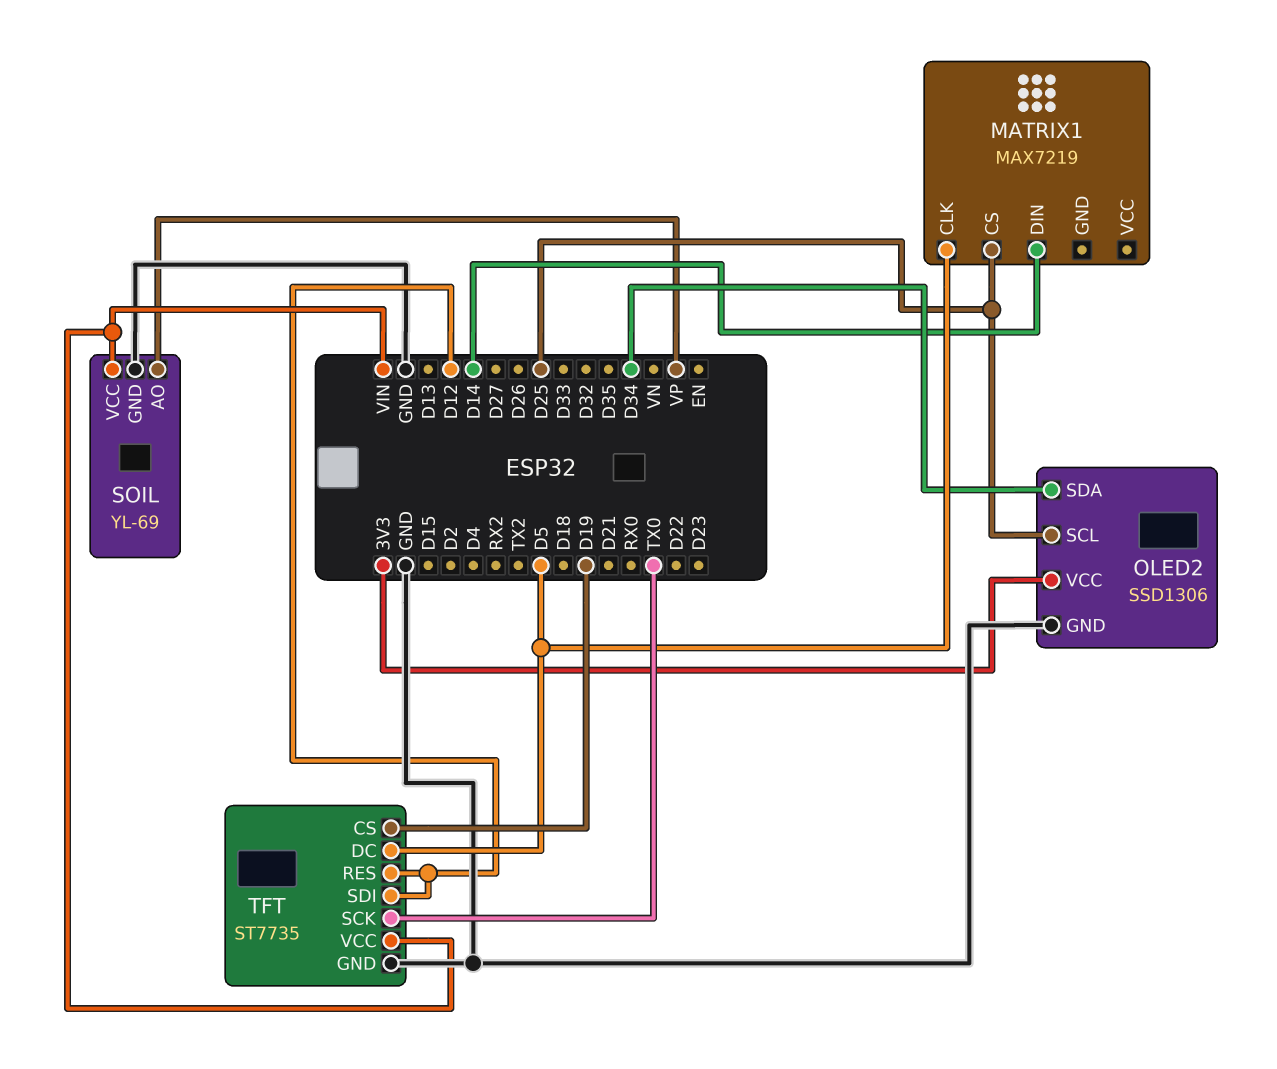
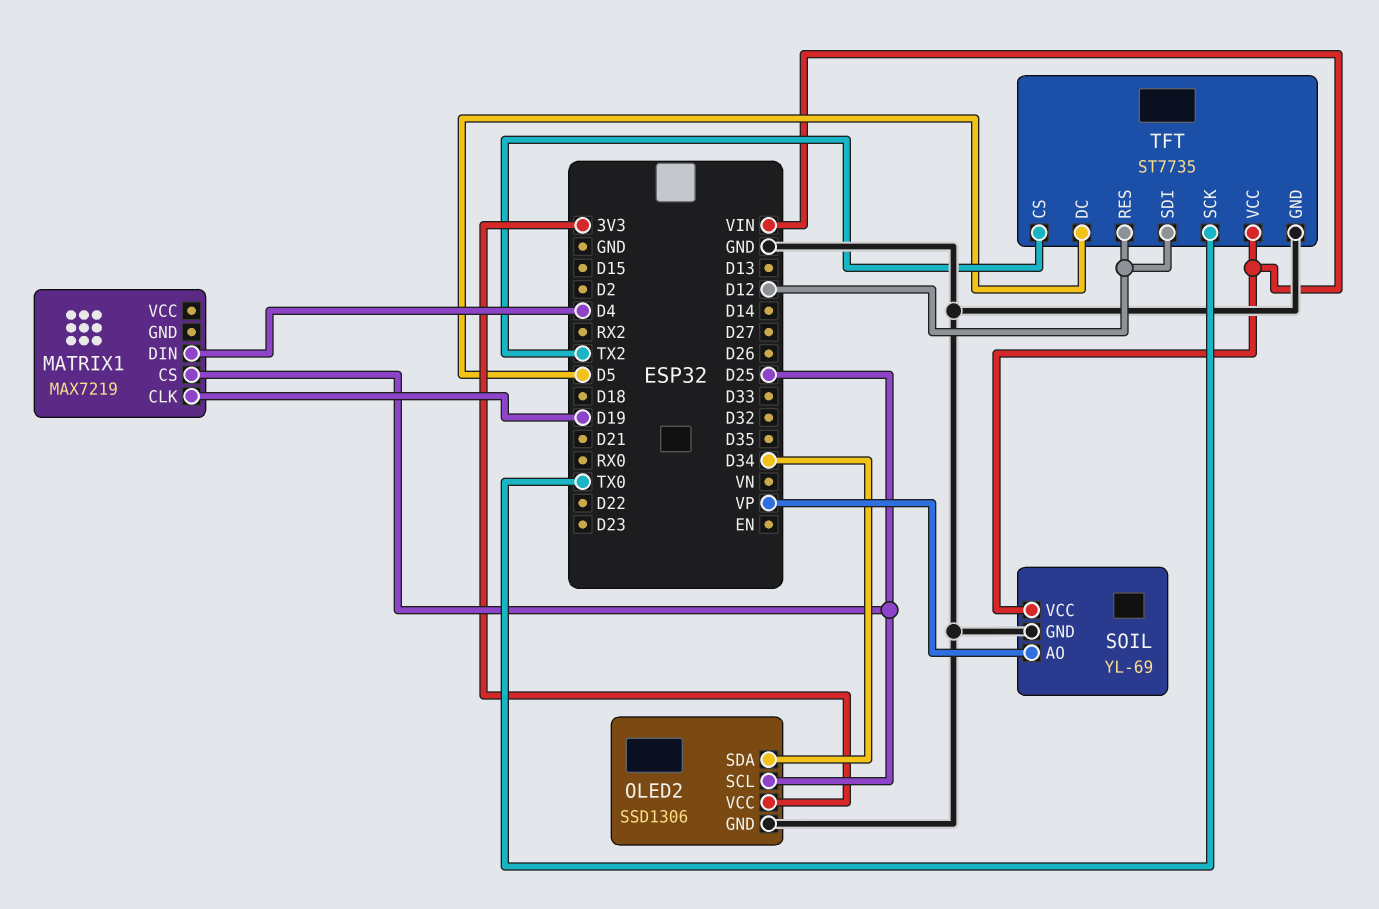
MATRIX1 pin CLK: D5 -> D19
MATRIX1 pin DIN: D14 -> D4
TFT pin CS: D19 -> TX2

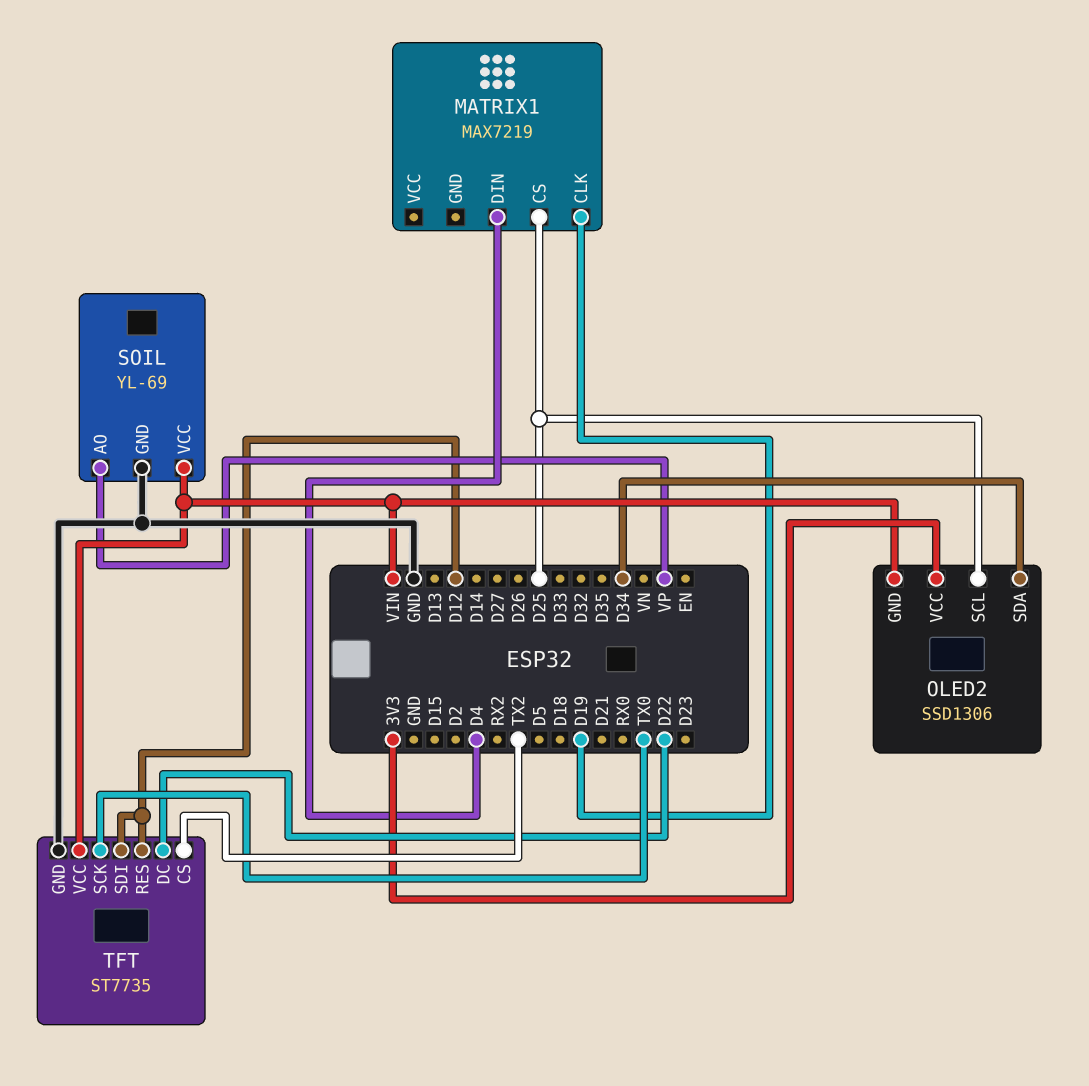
OLED2 pin GND: GND -> VIN
TFT pin DC: D5 -> D22

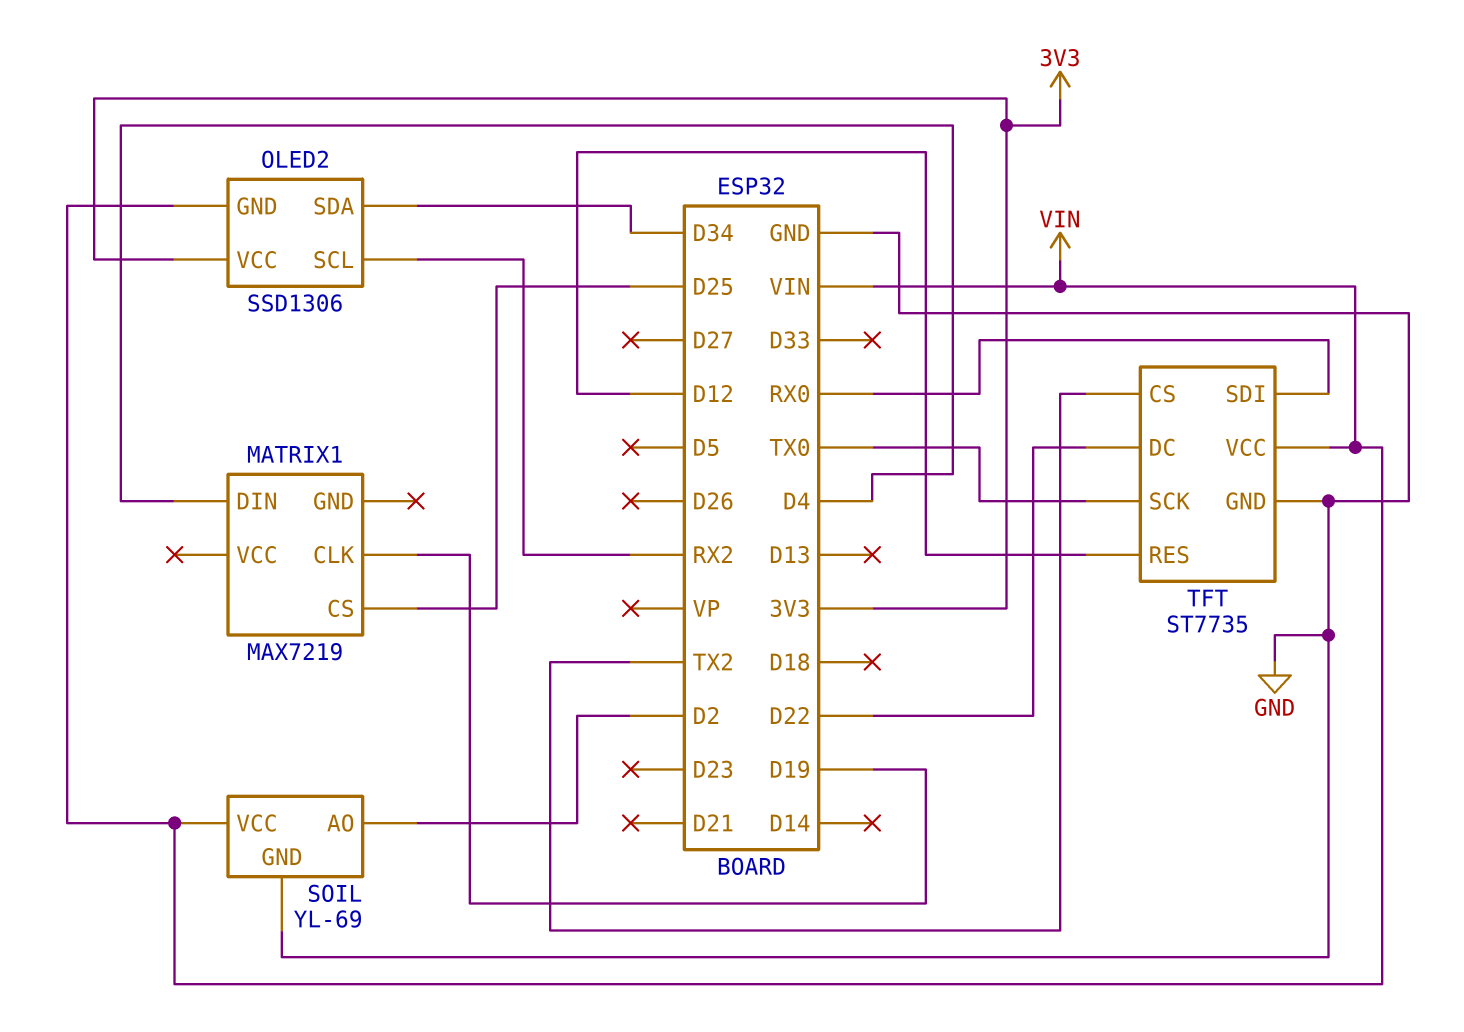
OLED2 pin SCL: D25 -> RX2
SOIL pin AO: VP -> D2
TFT pin SDI: D12 -> RX0

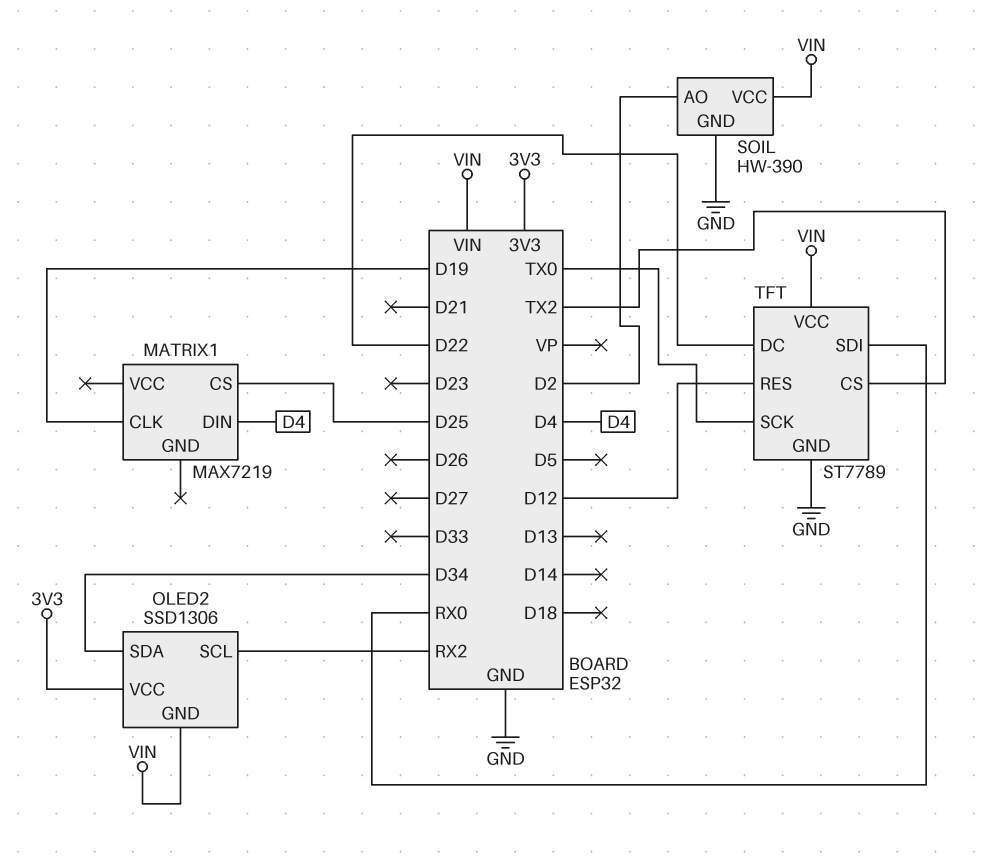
SOIL: YL-69 -> HW-390
TFT: ST7735 -> ST7789

